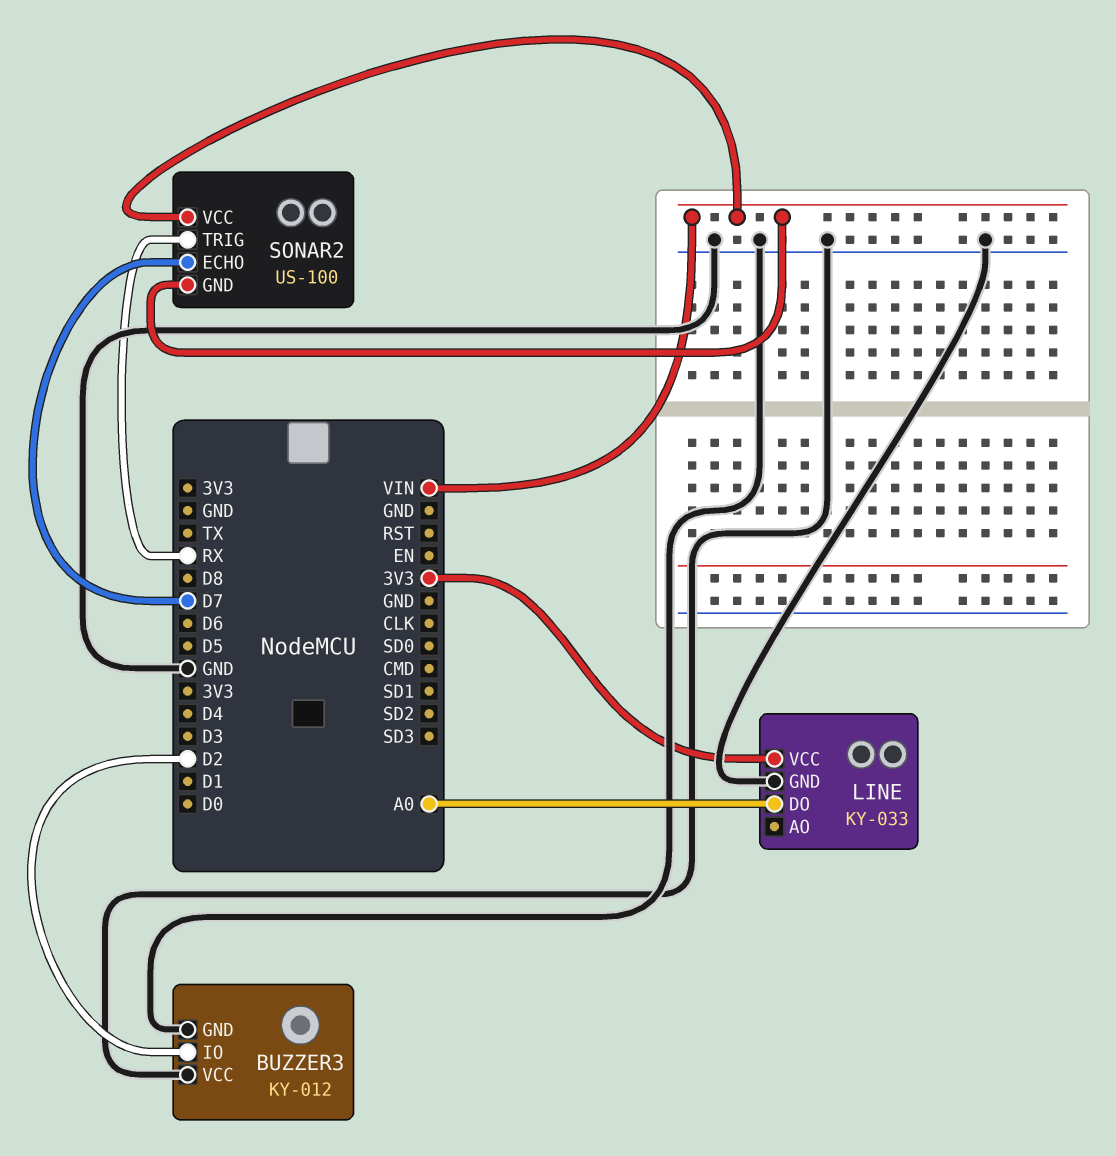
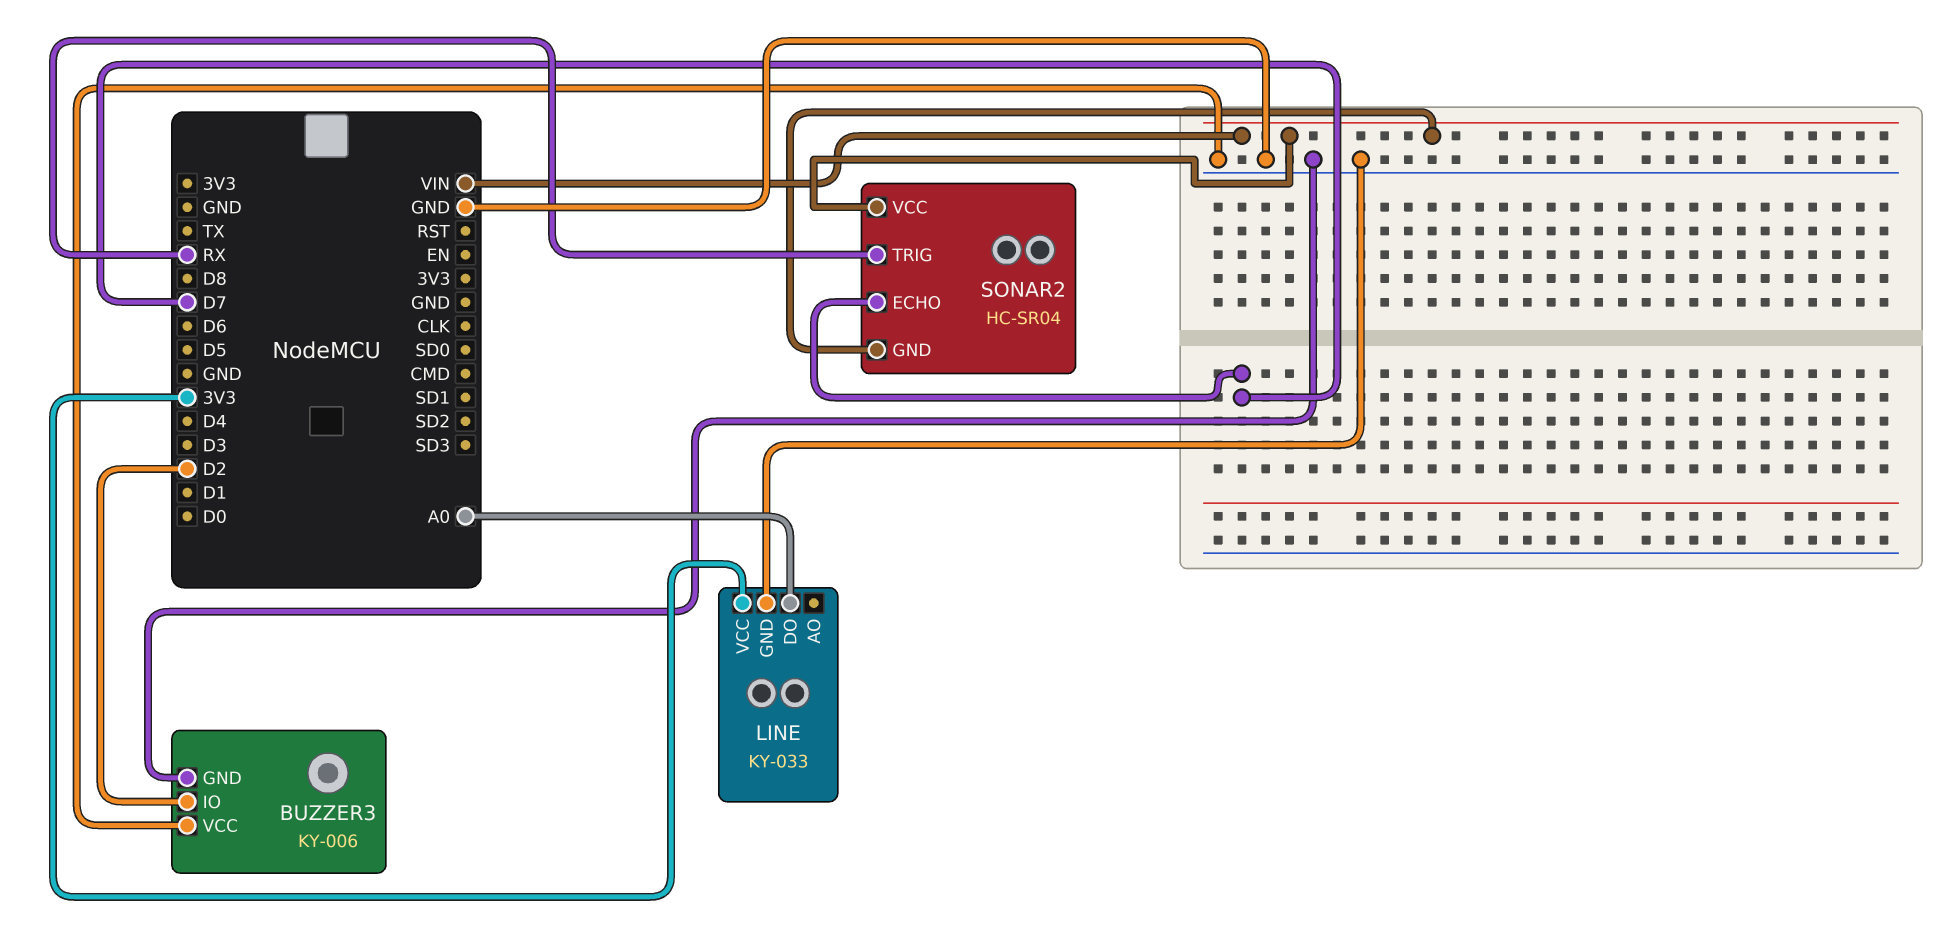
BUZZER3: KY-012 -> KY-006
SONAR2: US-100 -> HC-SR04

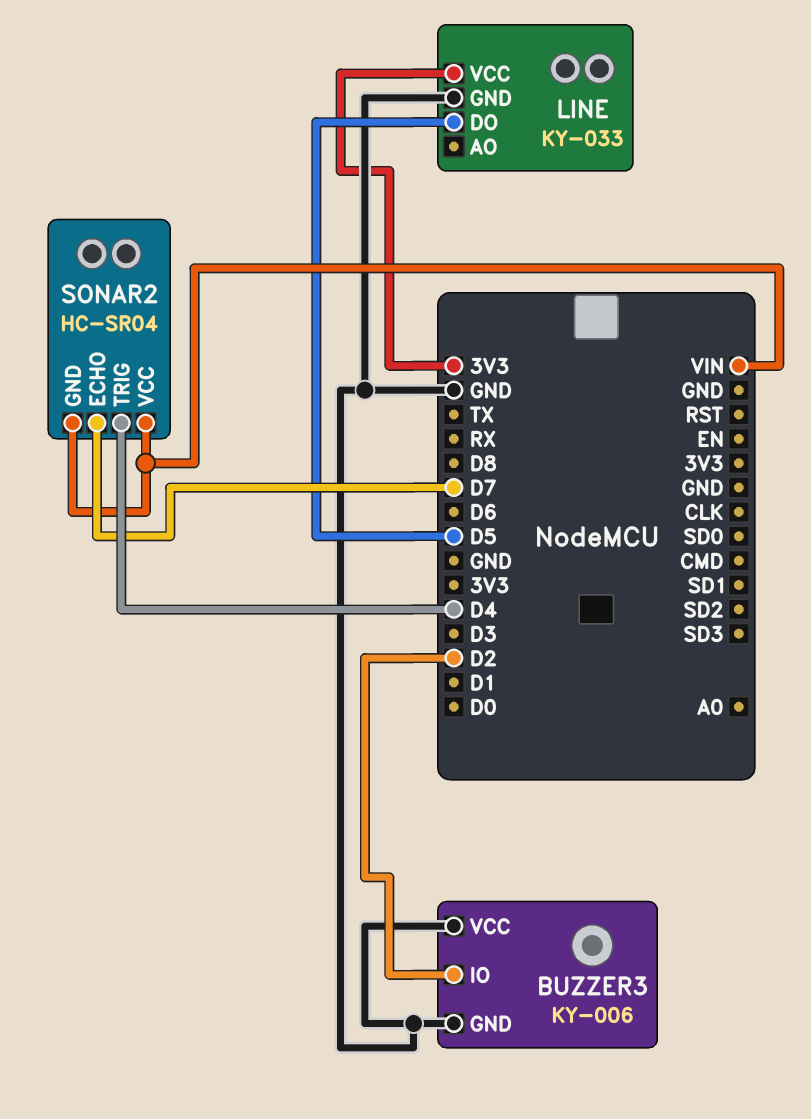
LINE pin DO: A0 -> D5
SONAR2 pin TRIG: RX -> D4

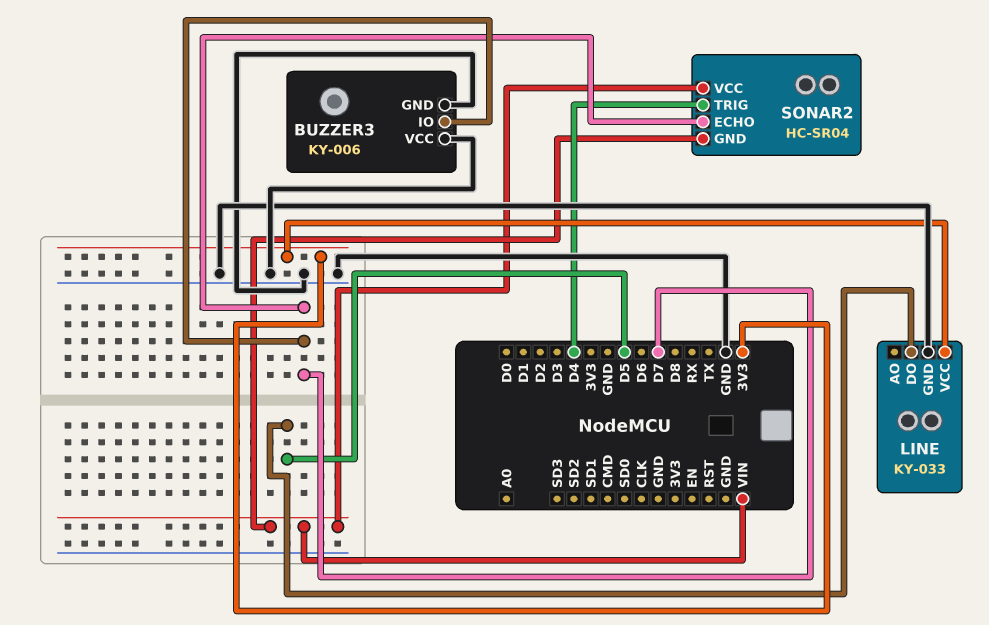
BUZZER3 pin IO: D2 -> D7

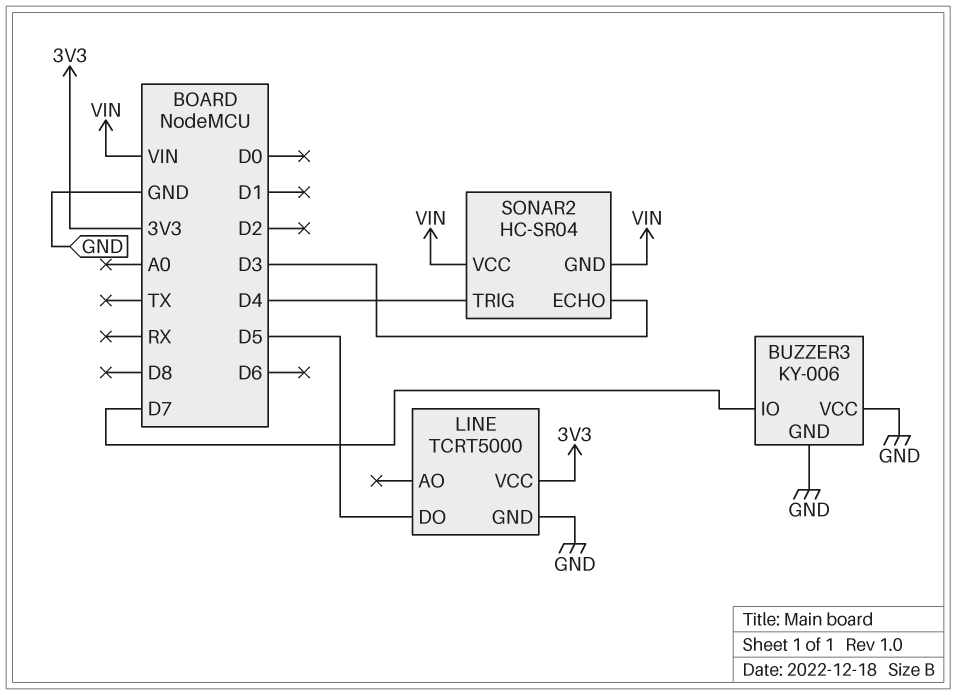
LINE: KY-033 -> TCRT5000
SONAR2 pin ECHO: D7 -> D3

